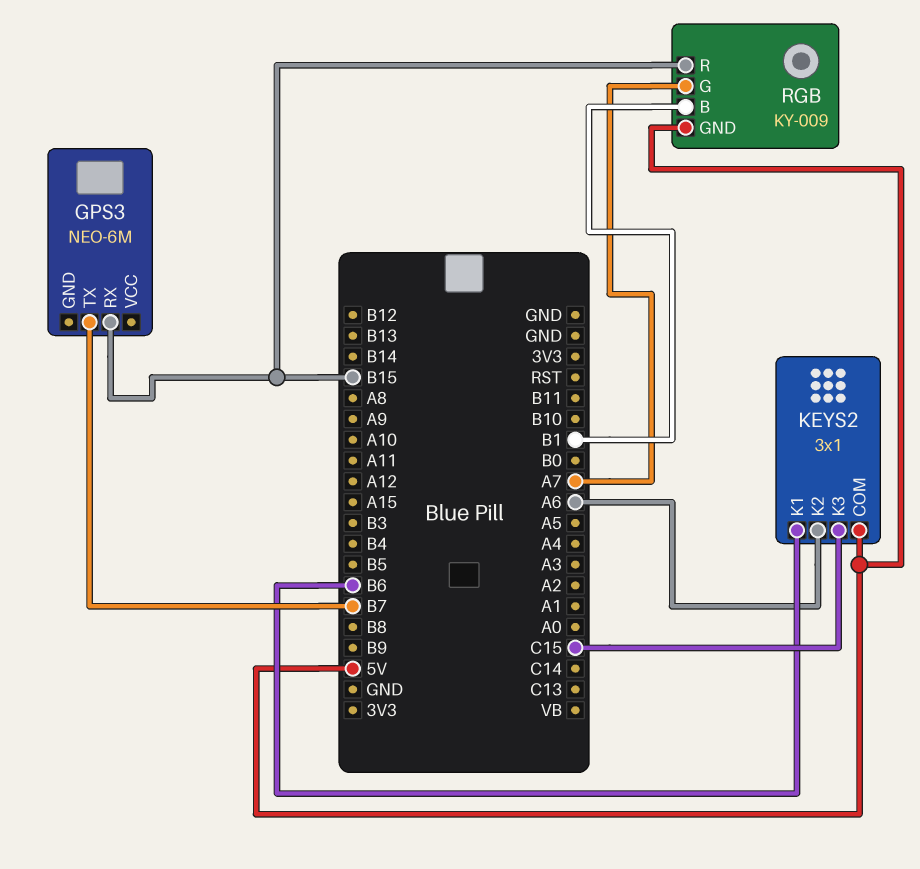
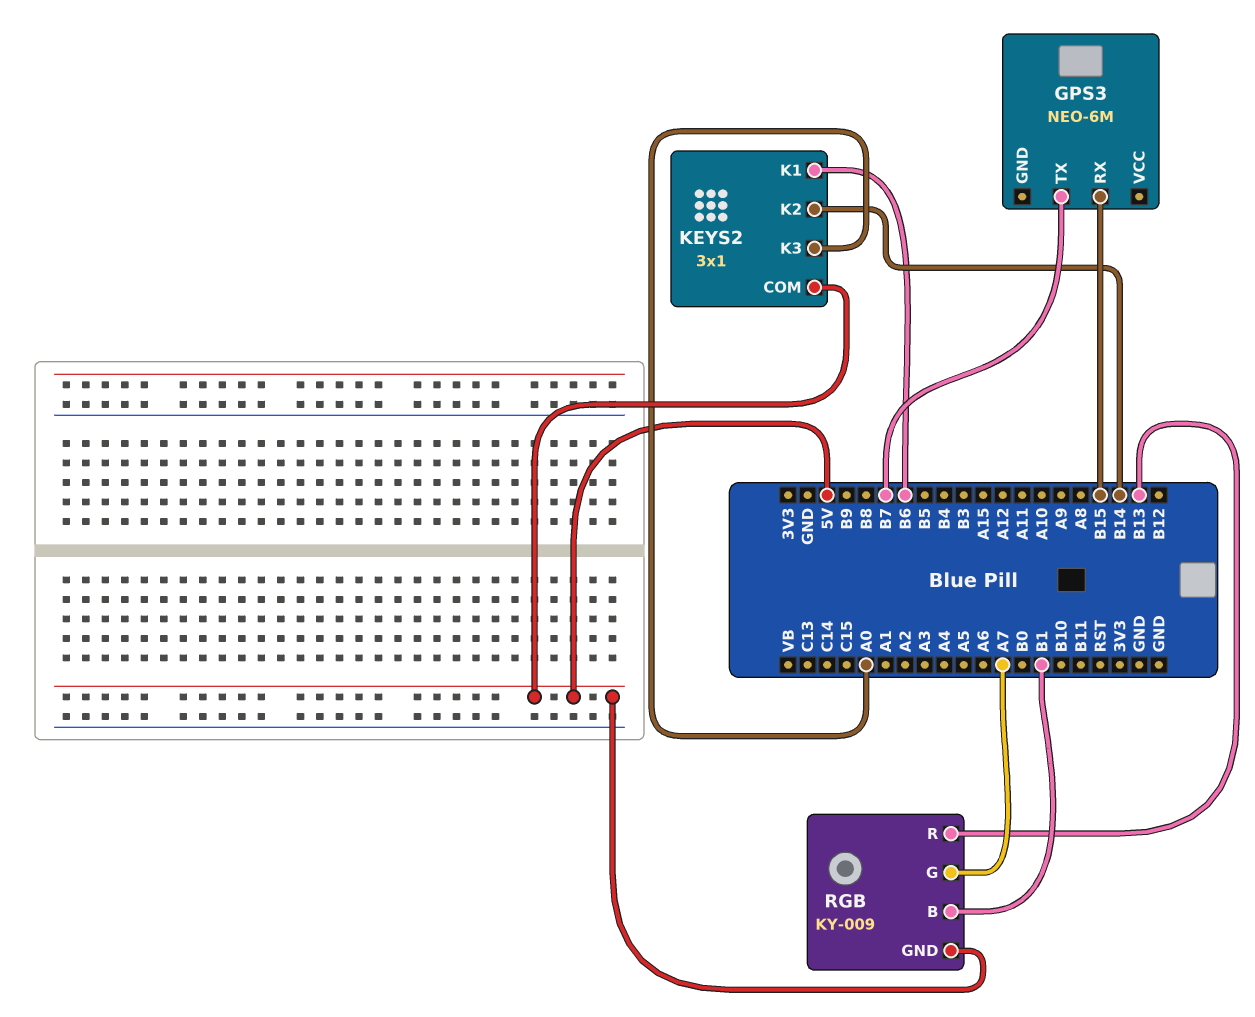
KEYS2 pin K2: A6 -> B14
KEYS2 pin K3: C15 -> A0
RGB pin R: B15 -> B13

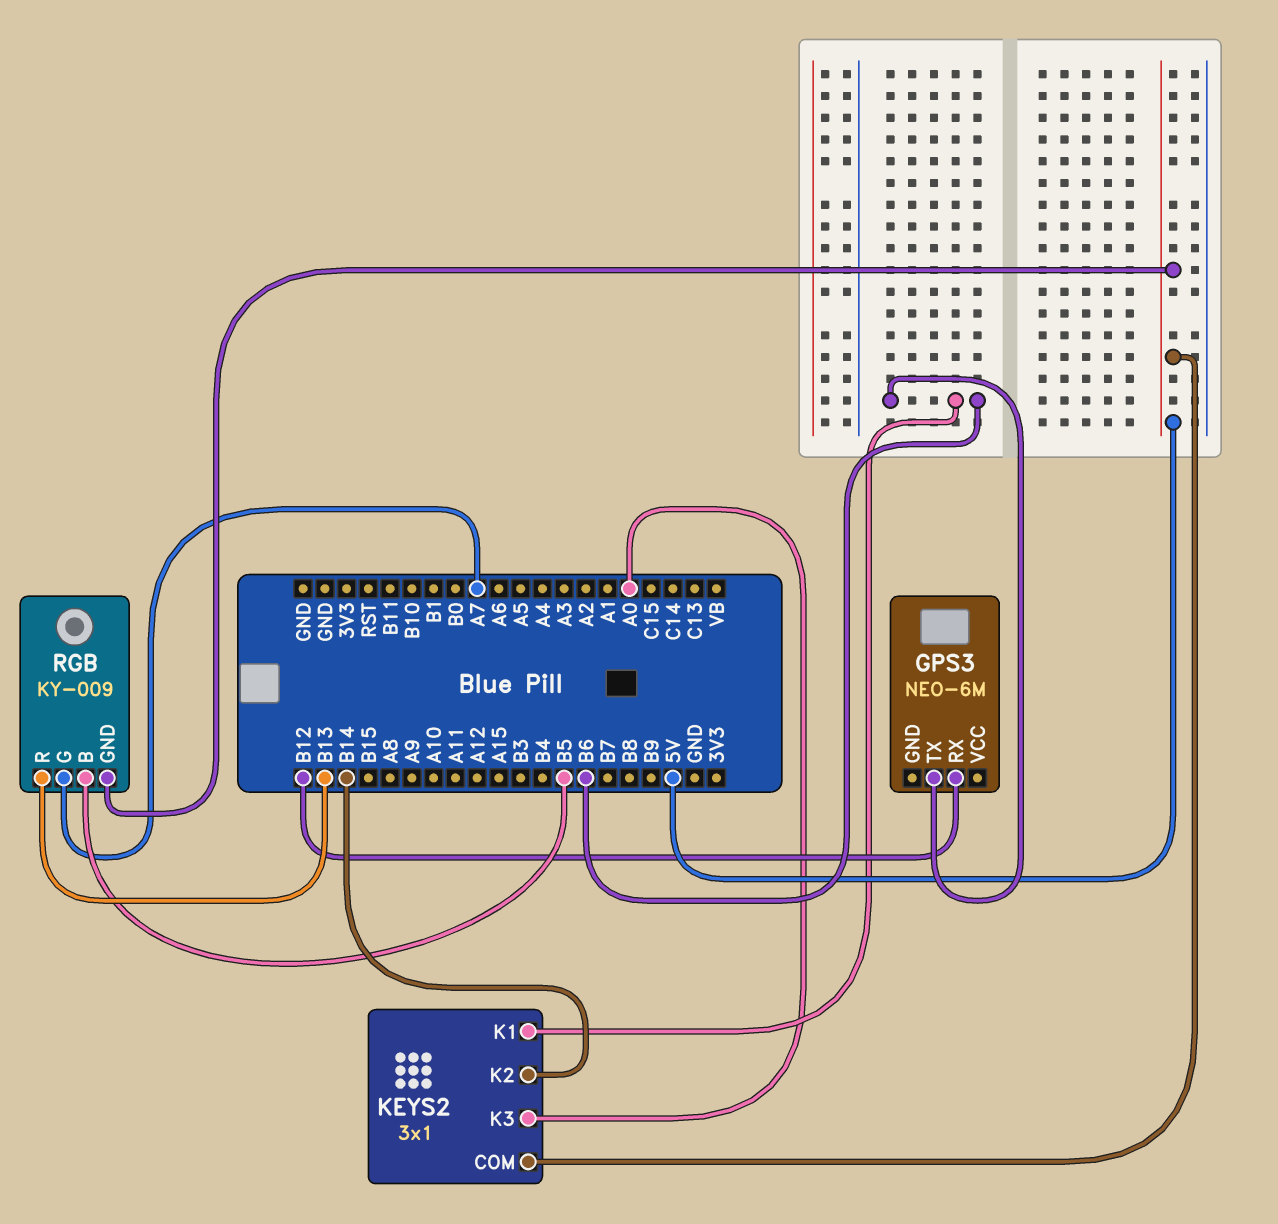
GPS3 pin RX: B15 -> B12
GPS3 pin TX: B7 -> B6
RGB pin B: B1 -> B5

